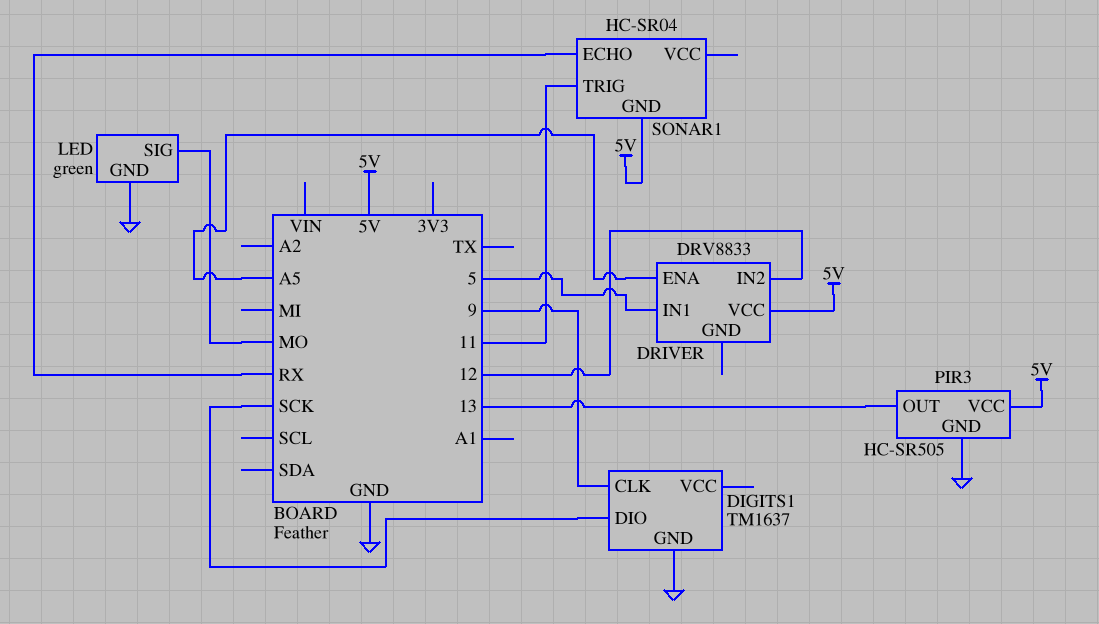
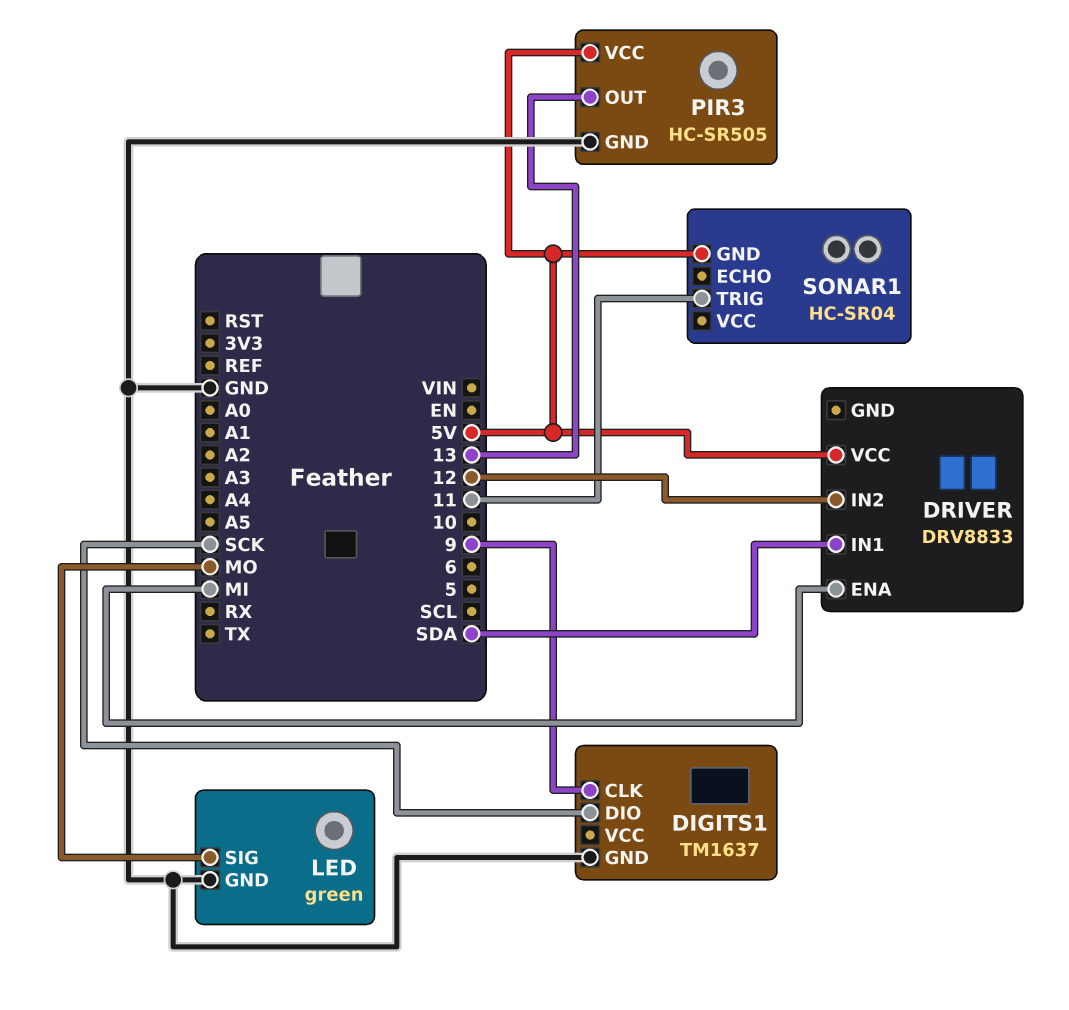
DRIVER pin ENA: A5 -> MI
DRIVER pin IN1: 5 -> SDA
SONAR1 pin ECHO: RX -> none

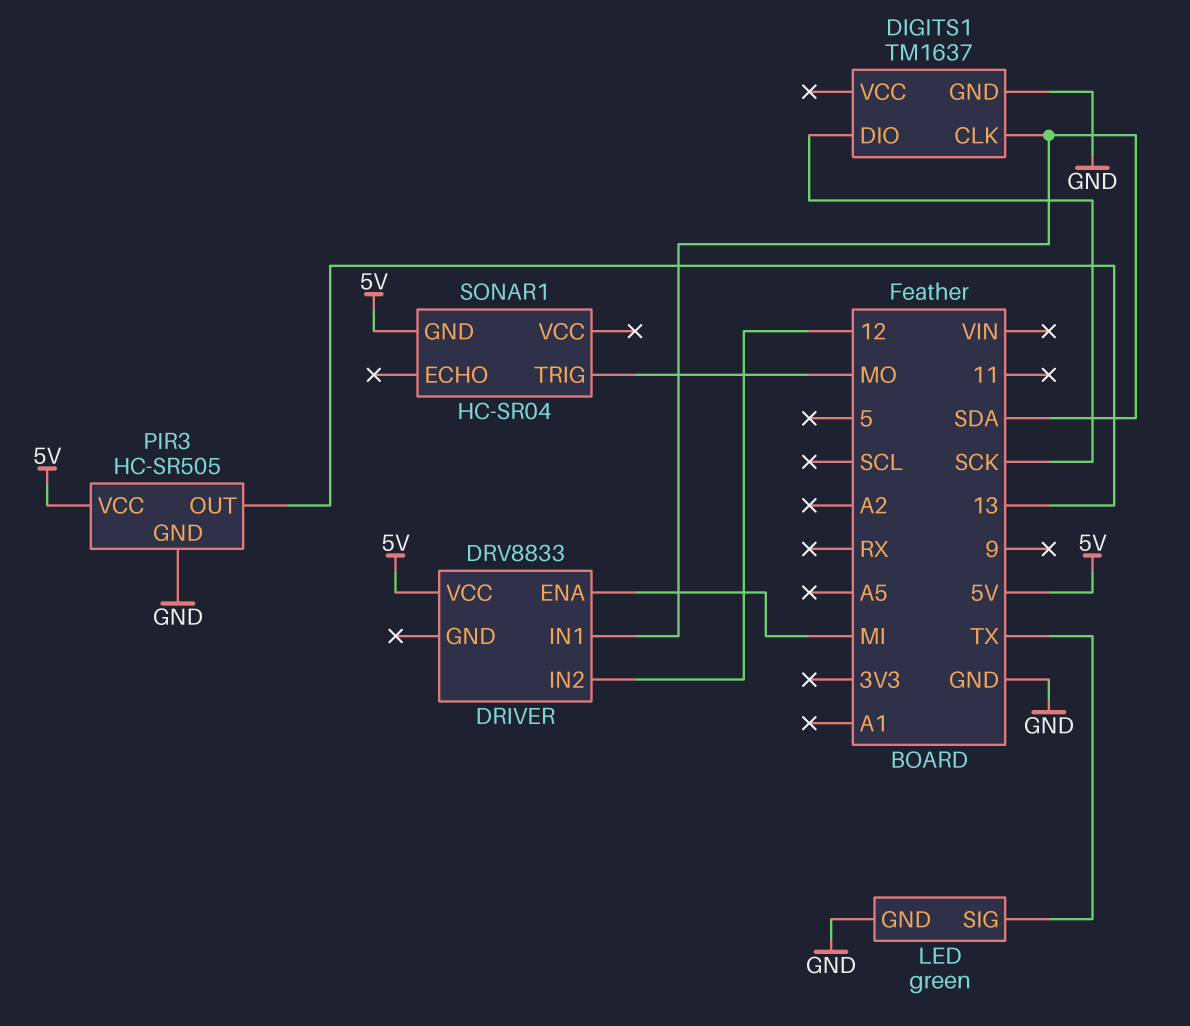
DIGITS1 pin CLK: 9 -> SDA
LED pin SIG: MO -> TX
SONAR1 pin TRIG: 11 -> MO

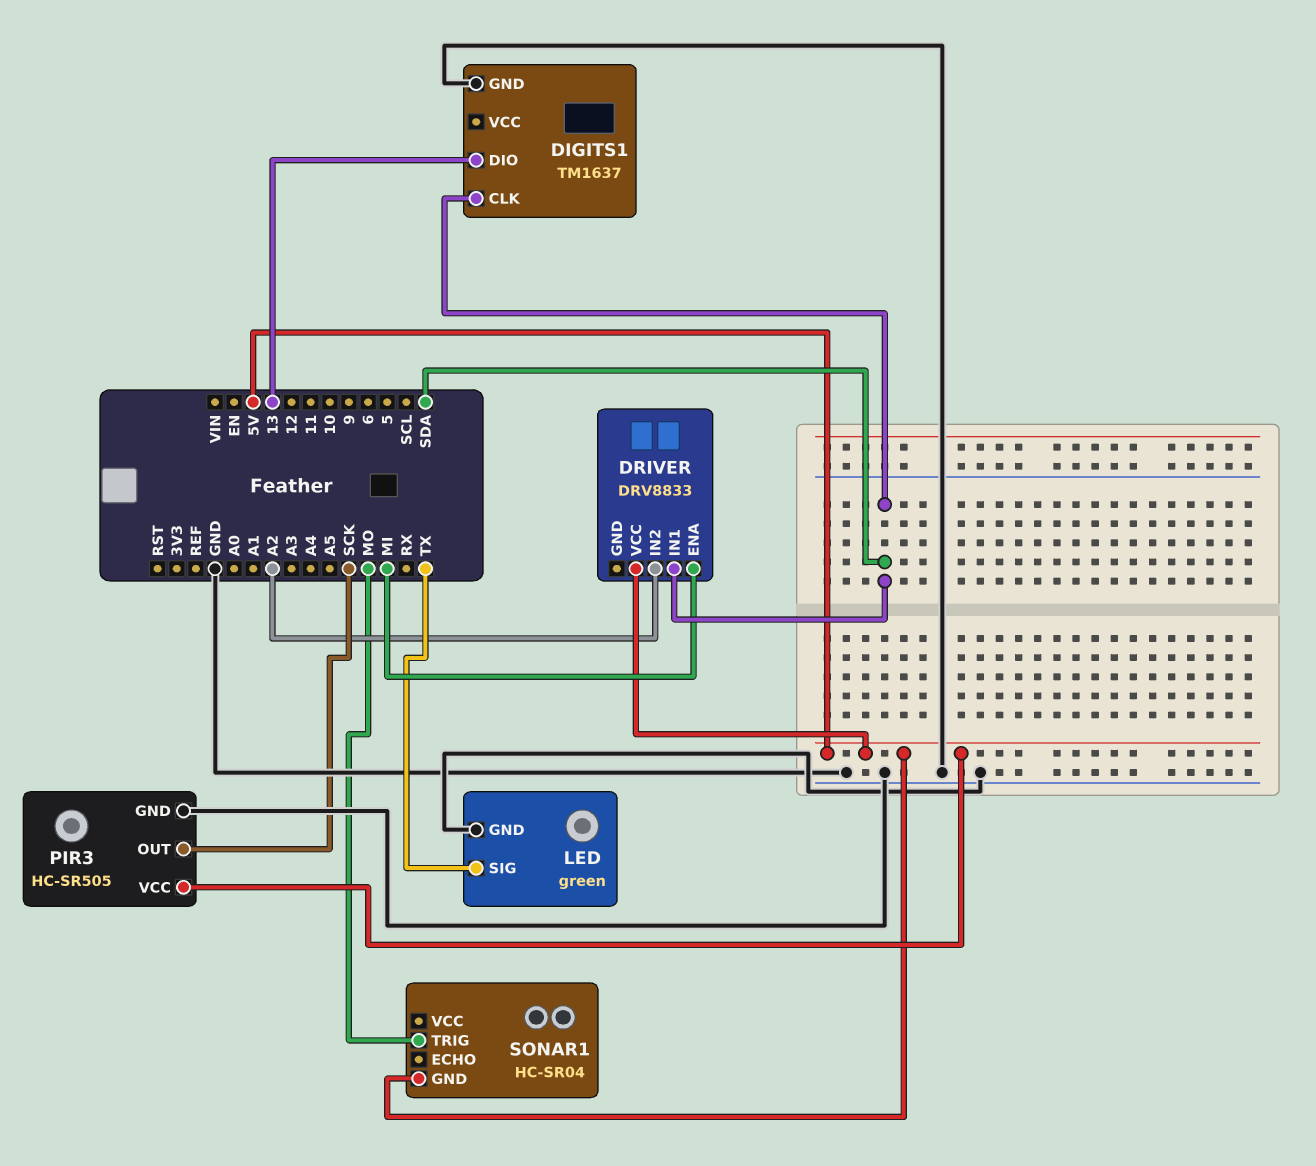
DIGITS1 pin DIO: SCK -> 13
DRIVER pin IN2: 12 -> A2
PIR3 pin OUT: 13 -> SCK

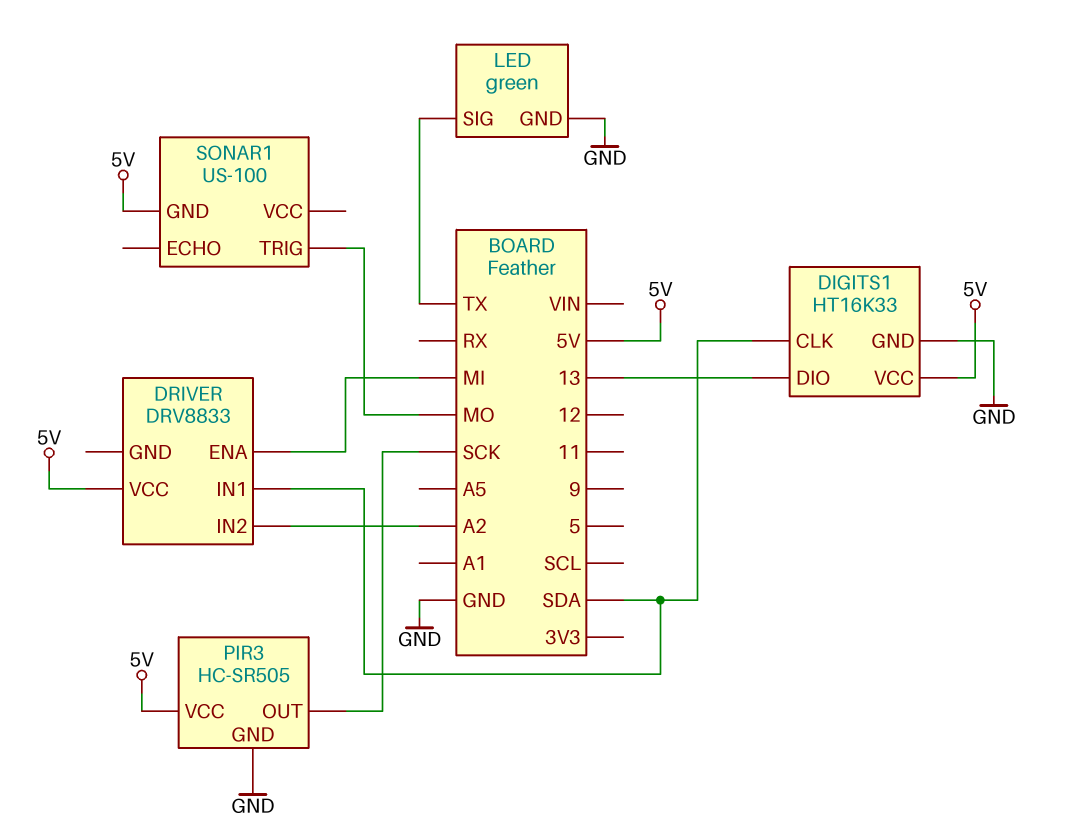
DIGITS1: TM1637 -> HT16K33
DIGITS1 pin VCC: none -> 5V
SONAR1: HC-SR04 -> US-100

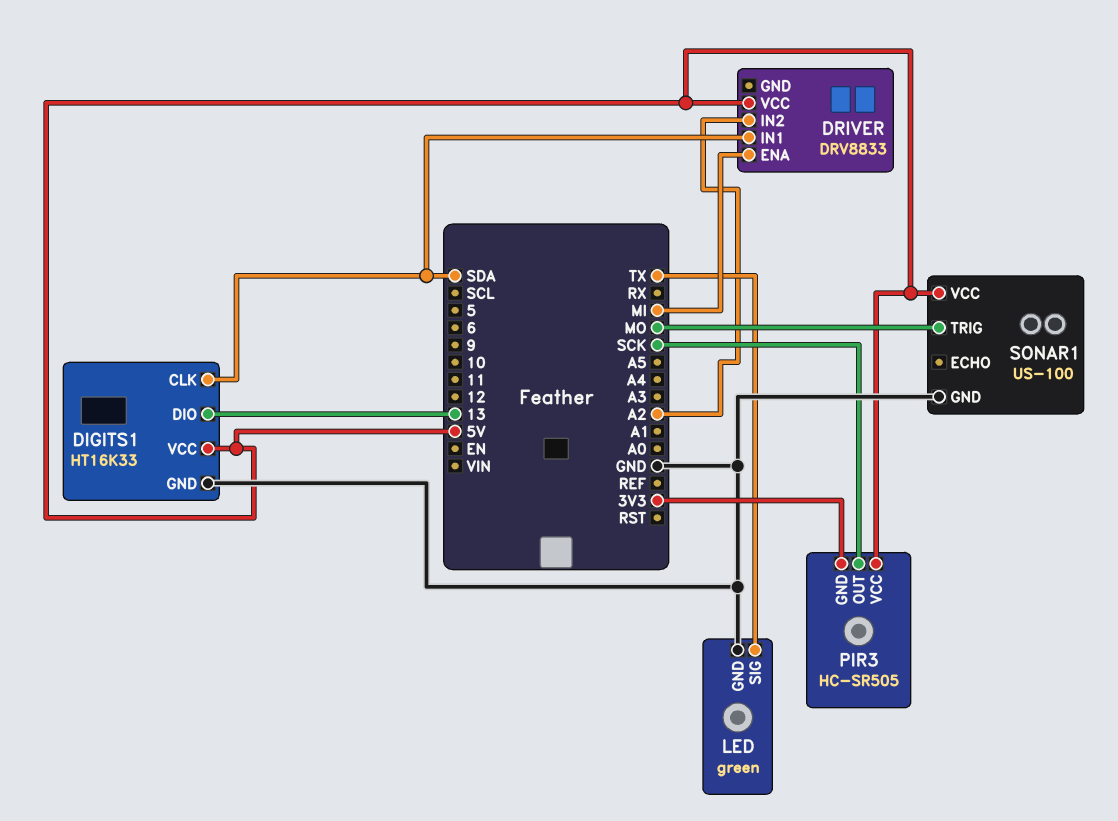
PIR3 pin GND: GND -> 3V3
SONAR1 pin GND: 5V -> GND
SONAR1 pin VCC: none -> 5V

